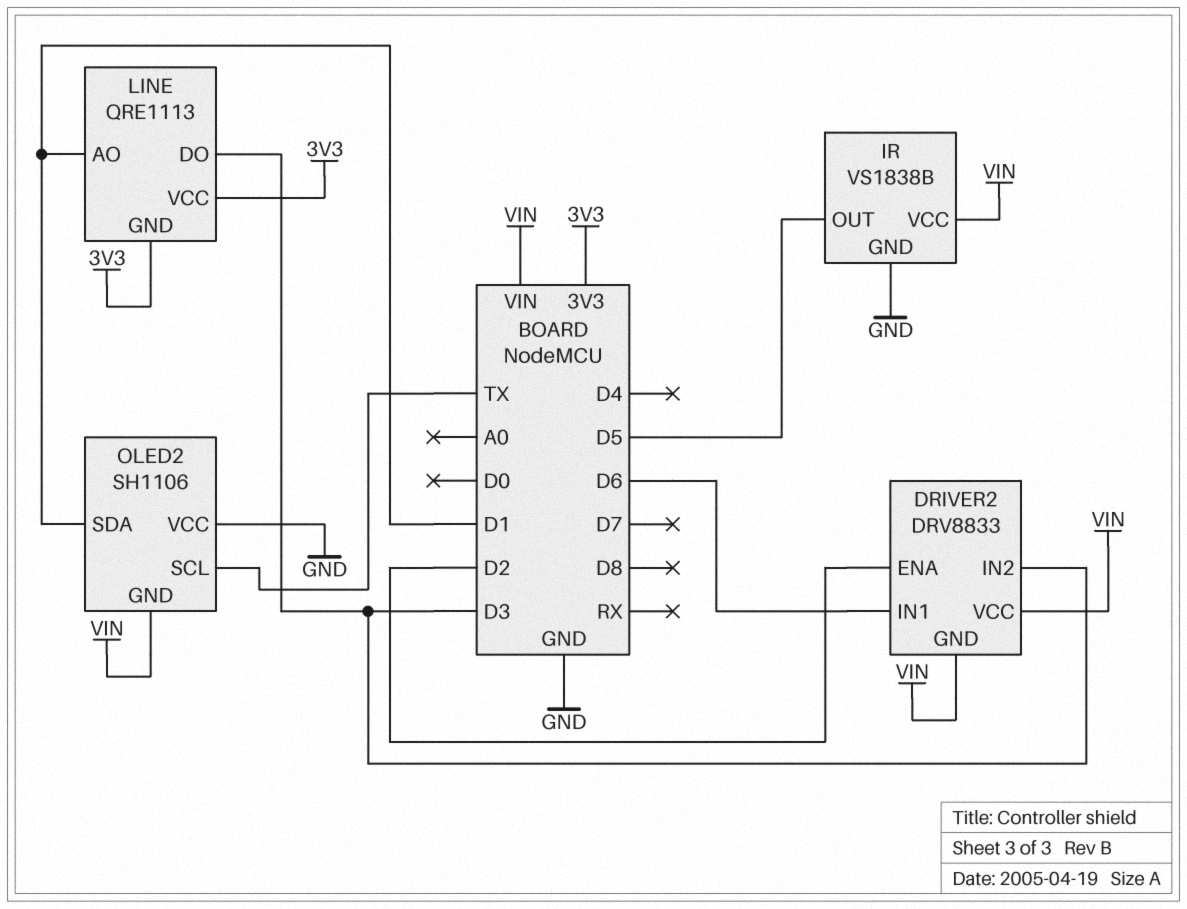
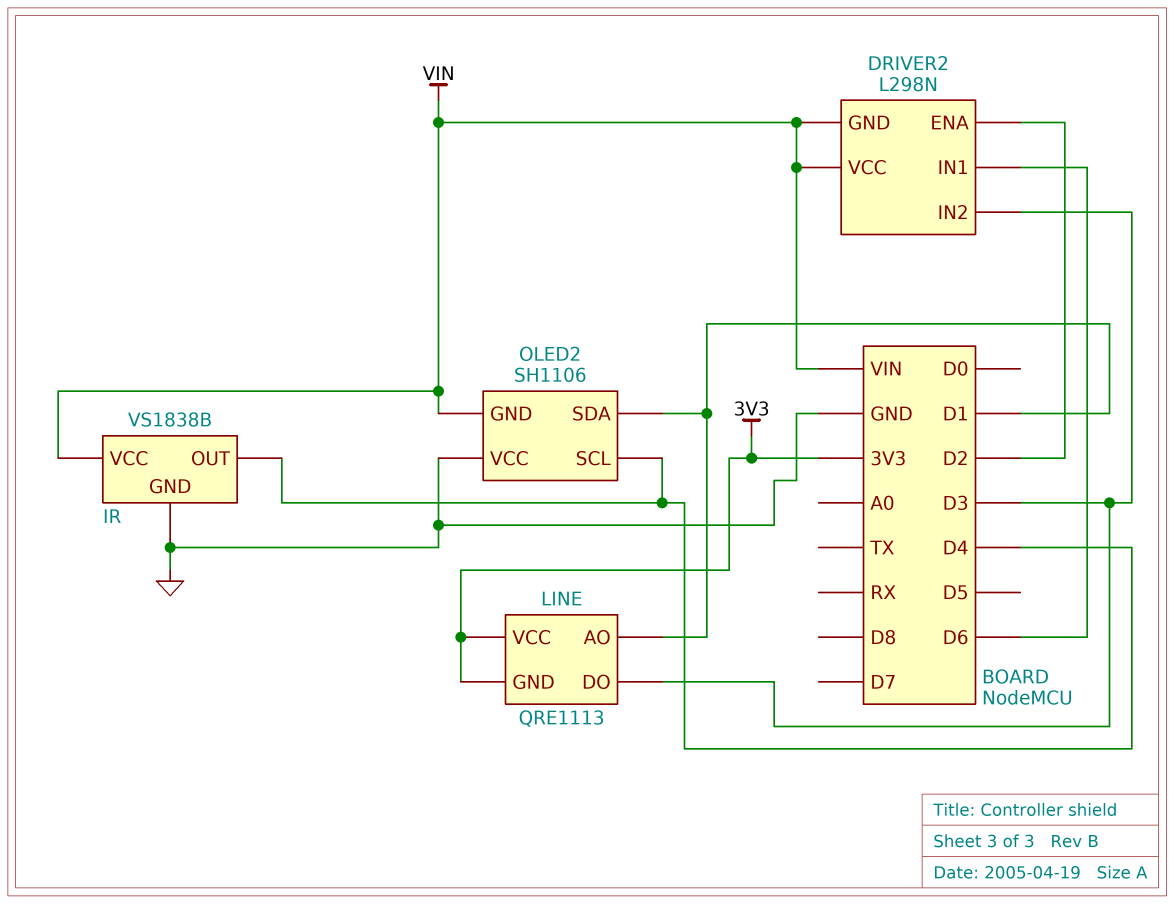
DRIVER2: DRV8833 -> L298N
IR pin OUT: D5 -> D4
OLED2 pin SCL: TX -> D4

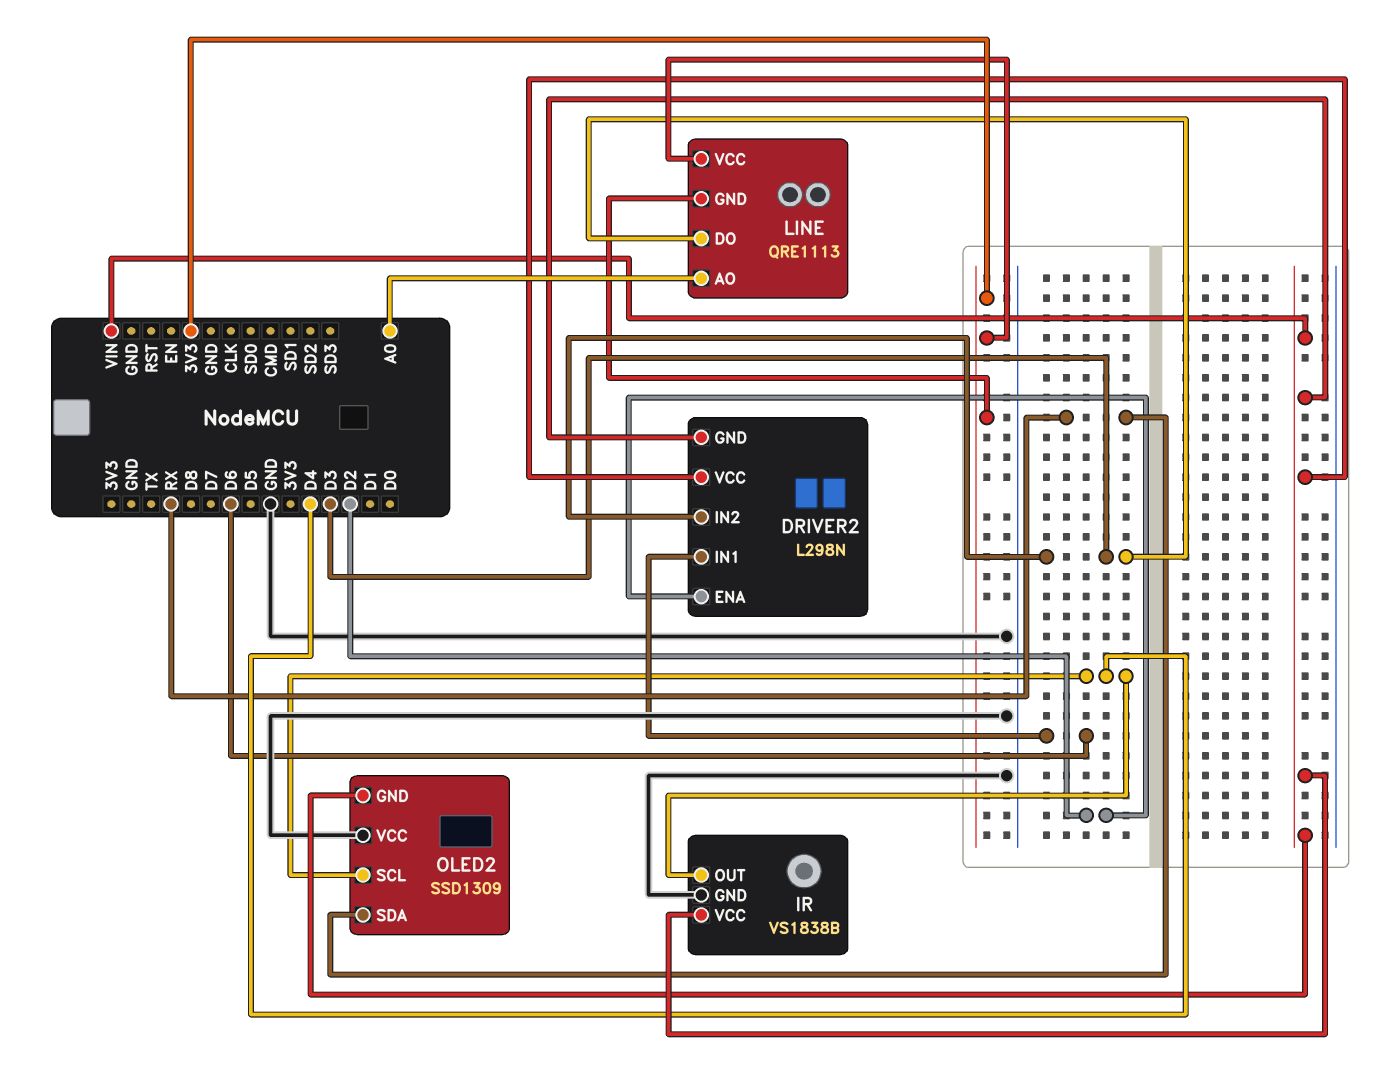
LINE pin AO: D1 -> A0
OLED2: SH1106 -> SSD1309
OLED2 pin SDA: D1 -> RX

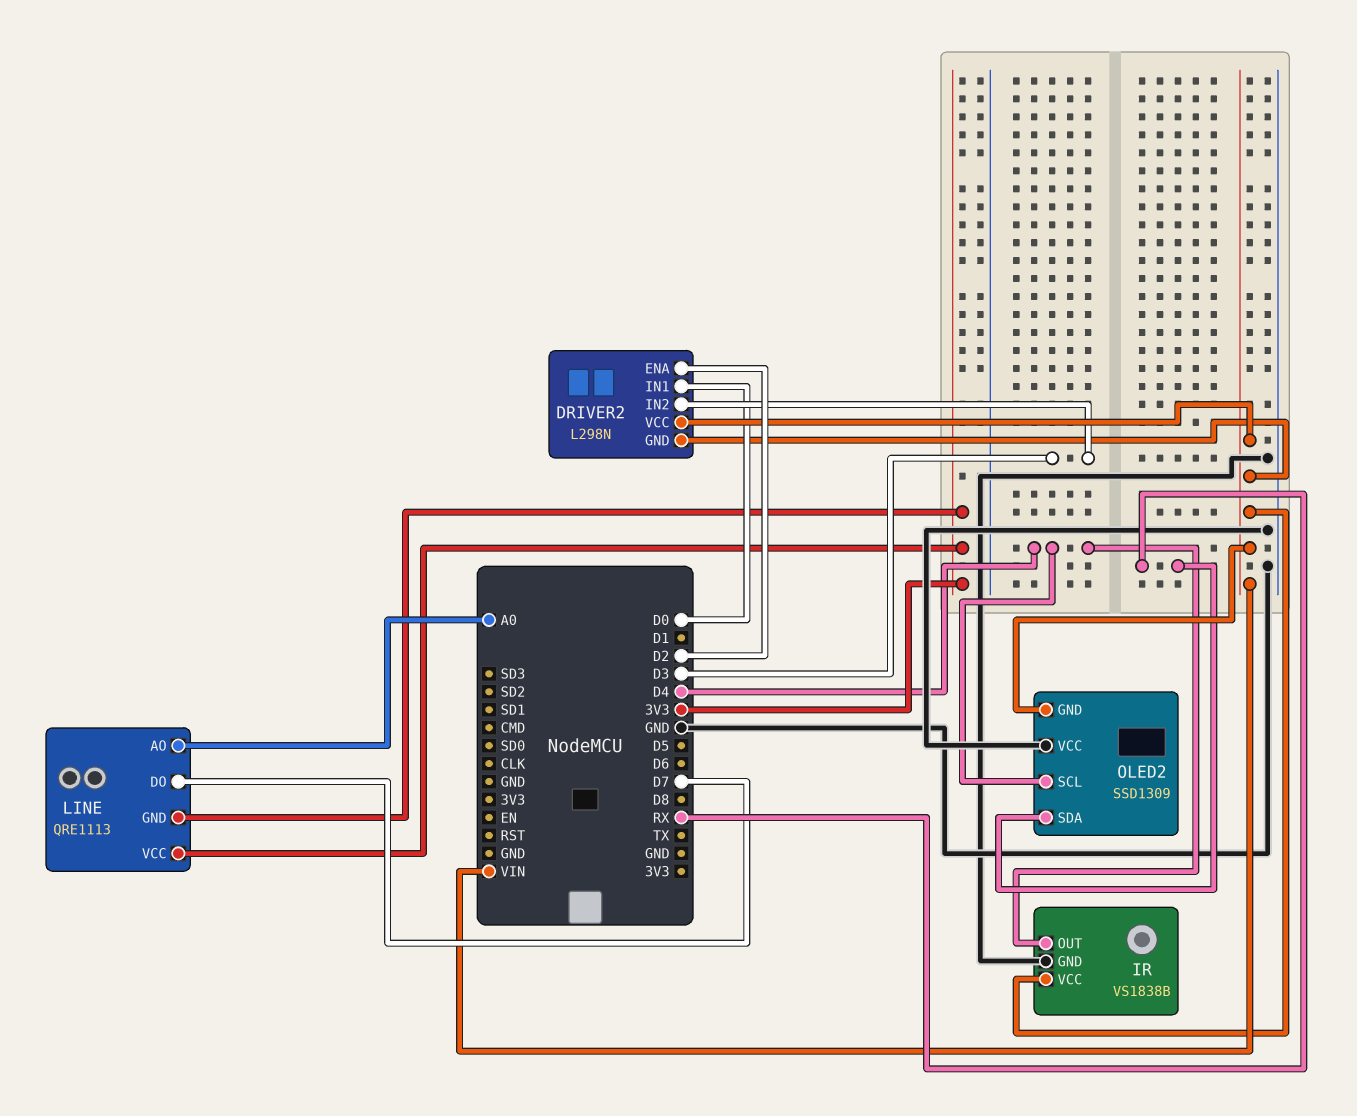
DRIVER2 pin IN1: D6 -> D0
LINE pin DO: D3 -> D7

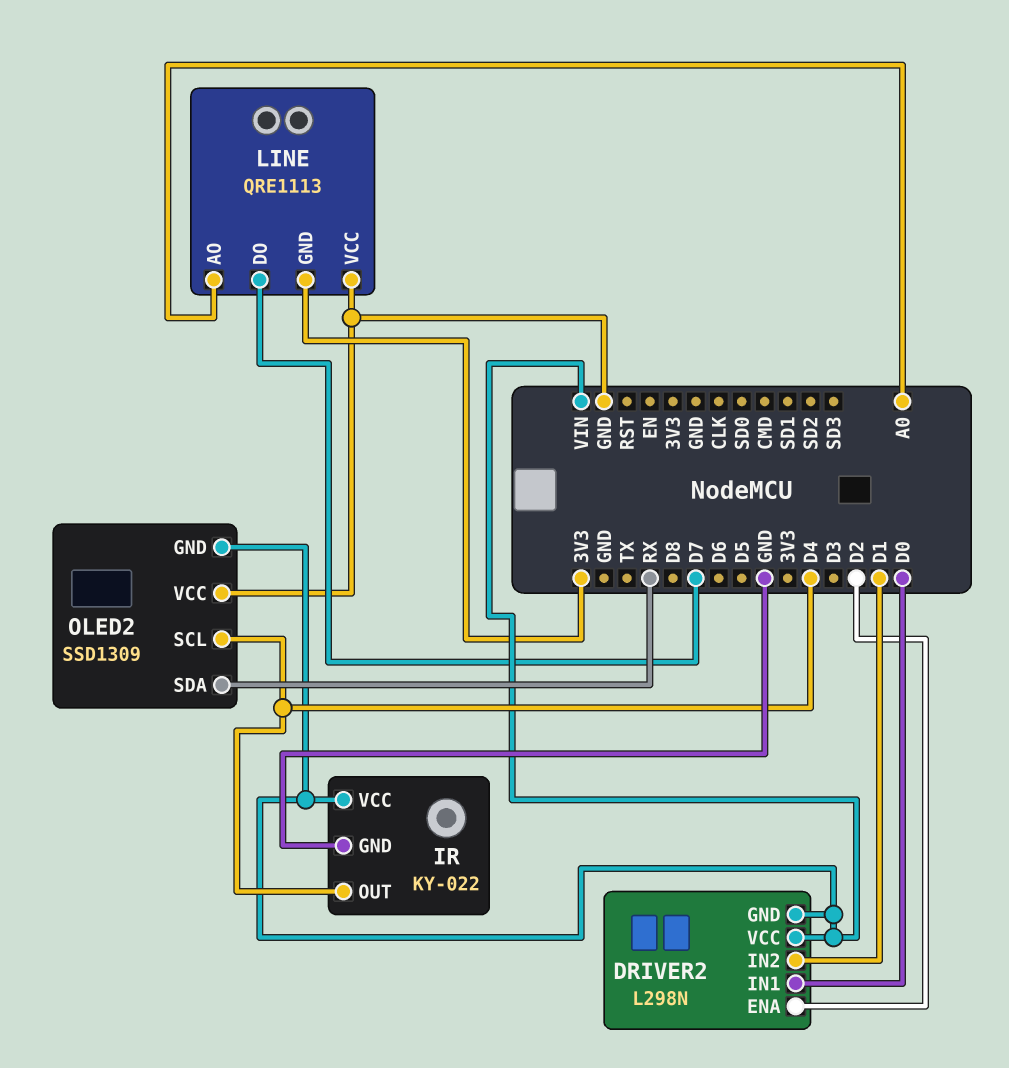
DRIVER2 pin IN2: D3 -> D1
IR: VS1838B -> KY-022
LINE pin VCC: 3V3 -> GND

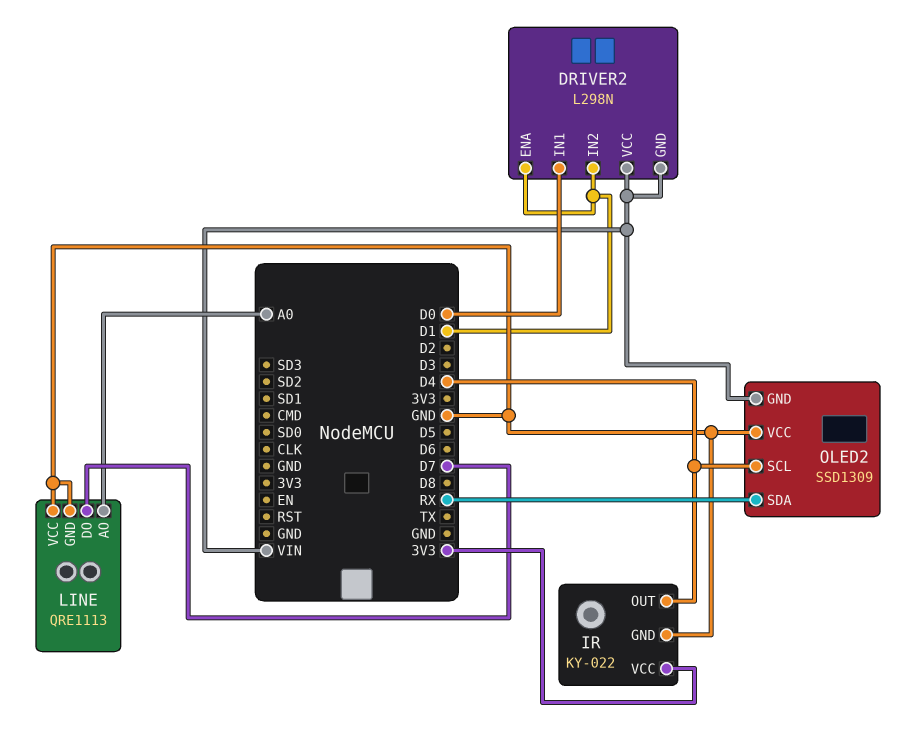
DRIVER2 pin ENA: D2 -> D1
IR pin VCC: VIN -> 3V3
LINE pin GND: 3V3 -> GND

